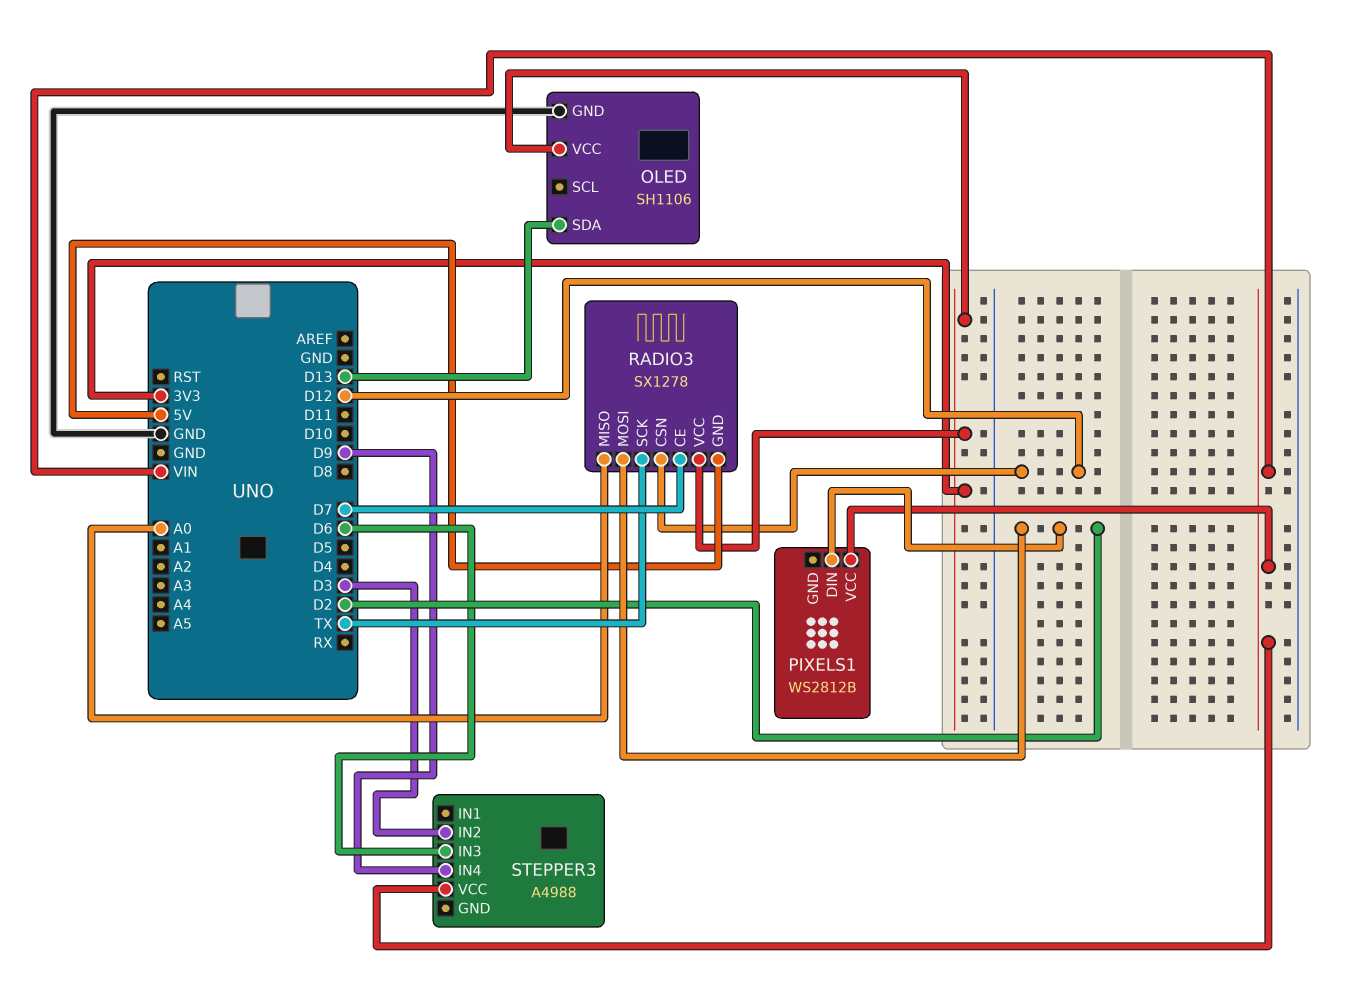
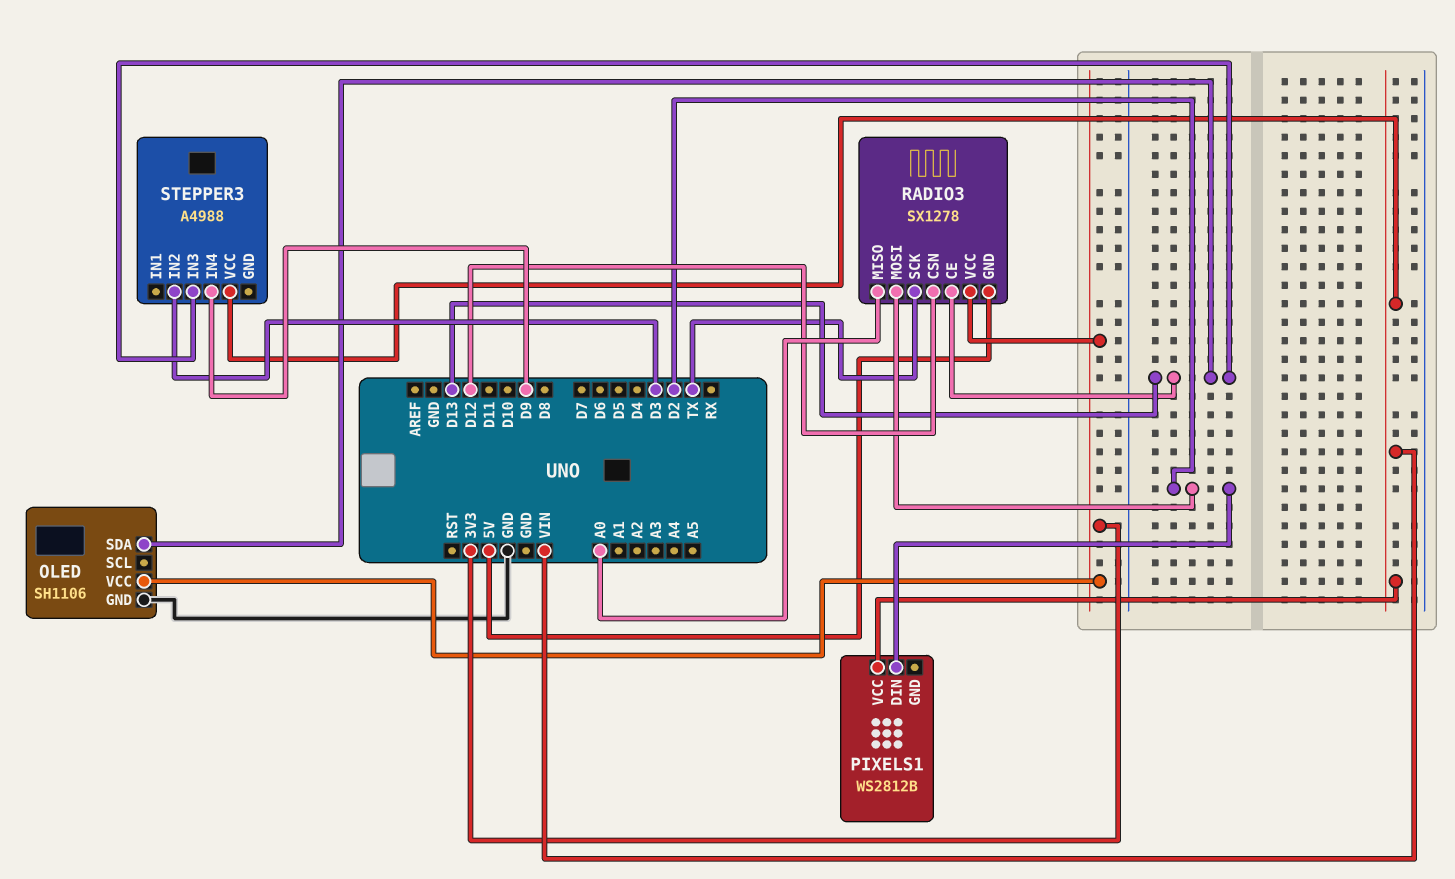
RADIO3 pin CE: D7 -> D13
STEPPER3 pin IN3: D6 -> D13

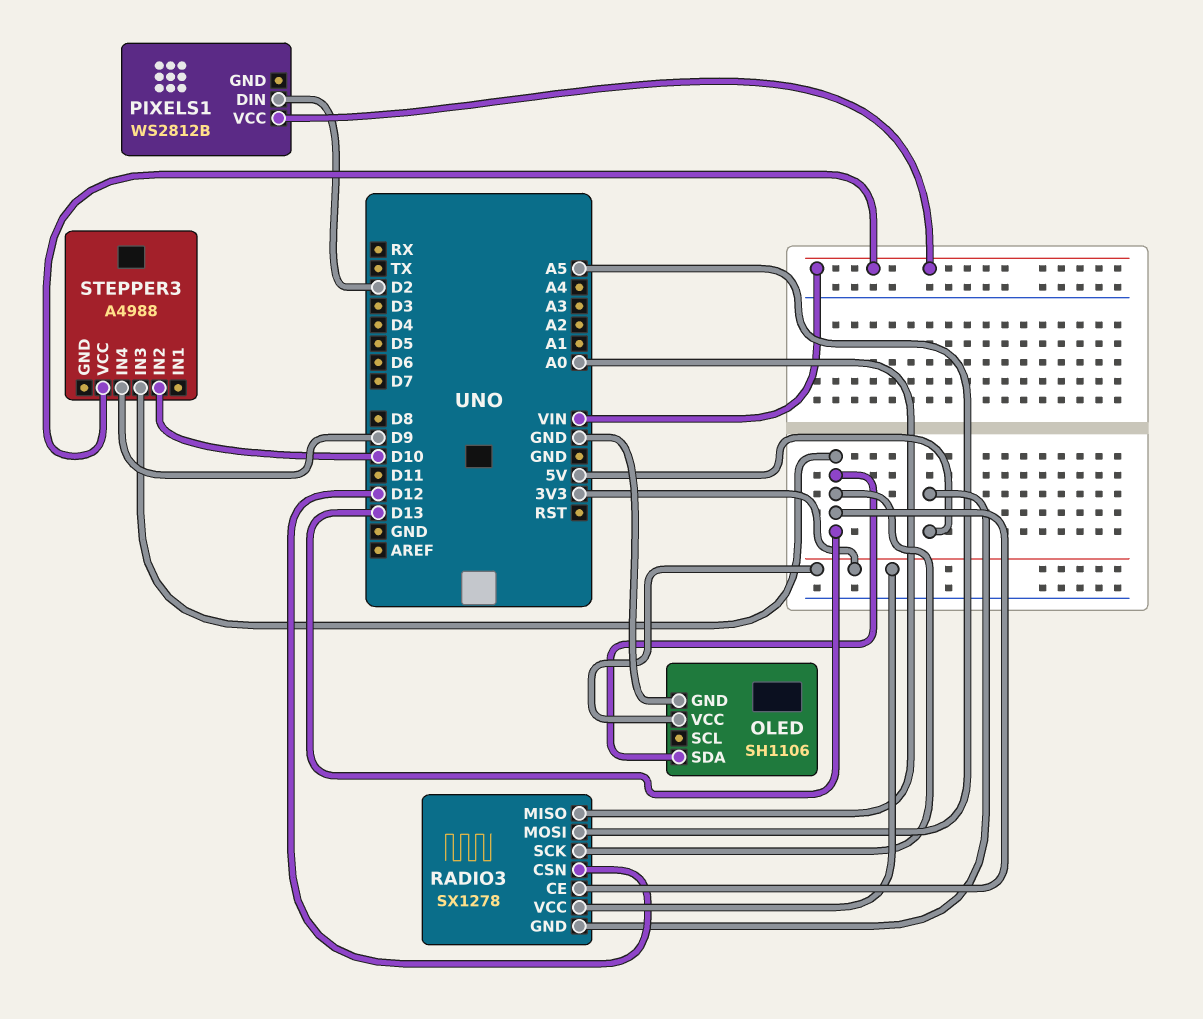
RADIO3 pin MOSI: D2 -> A5
RADIO3 pin SCK: TX -> D13
STEPPER3 pin IN2: D3 -> D10

